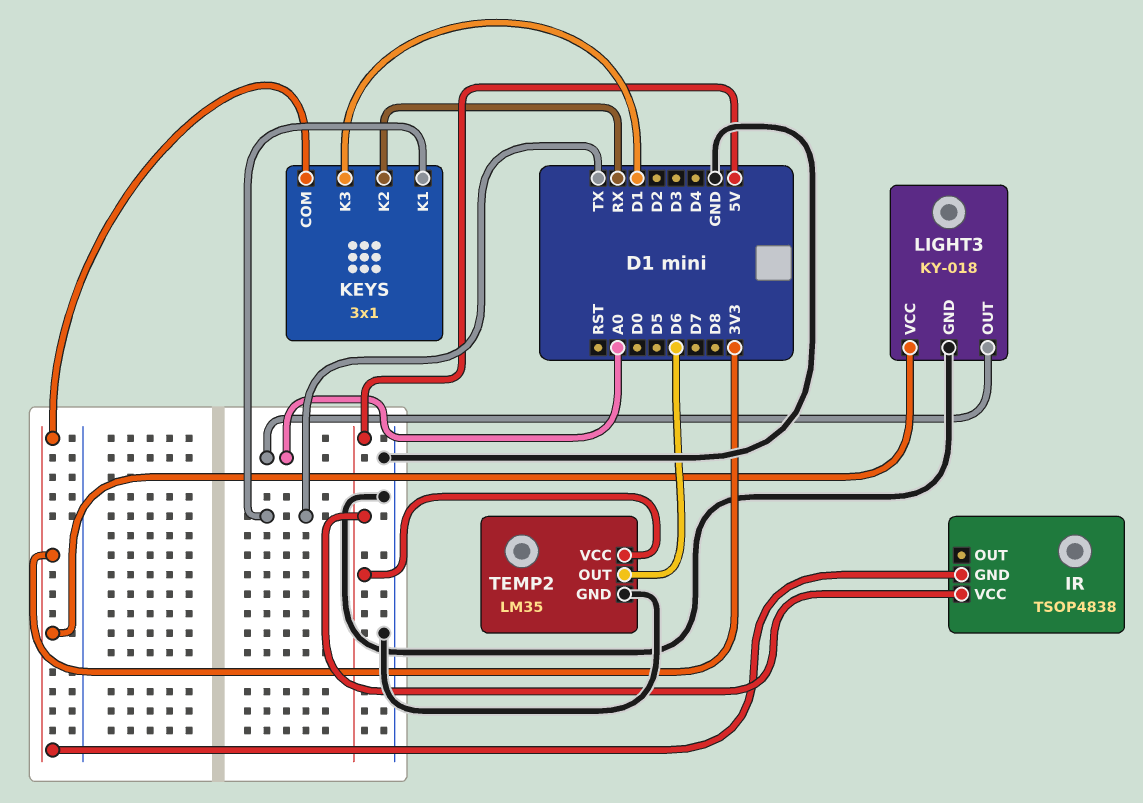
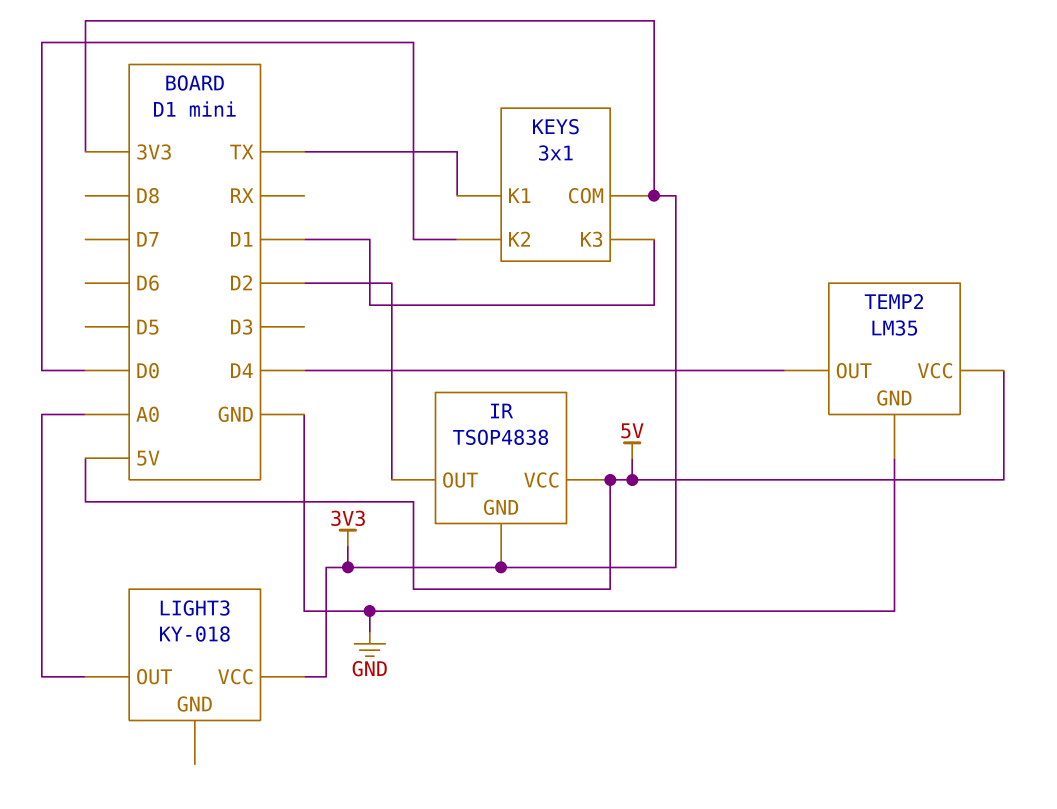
IR pin OUT: none -> D2
KEYS pin K2: RX -> D0
LIGHT3 pin GND: GND -> none
TEMP2 pin OUT: D6 -> D4

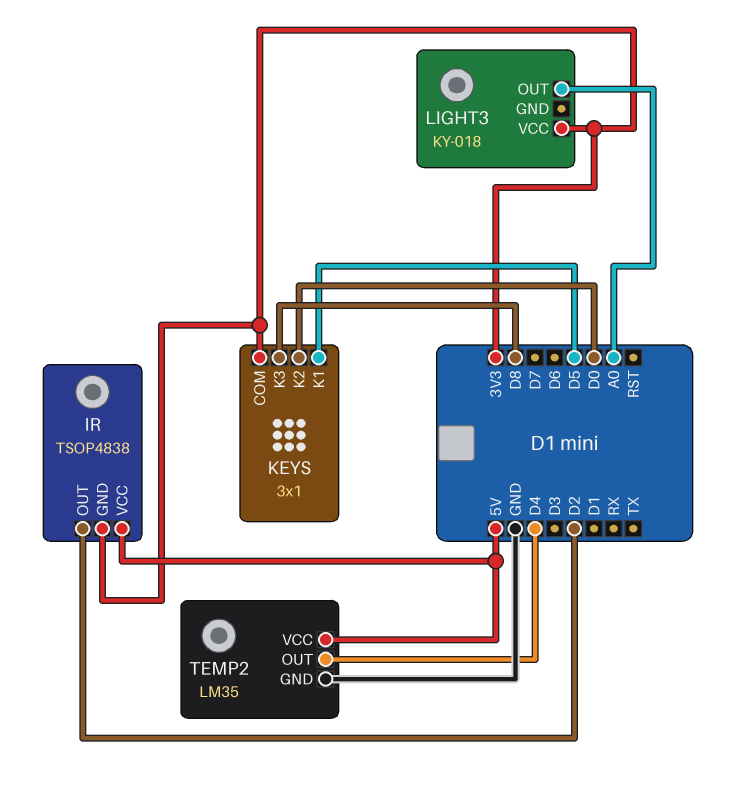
KEYS pin K1: TX -> D5
KEYS pin K3: D1 -> D8

